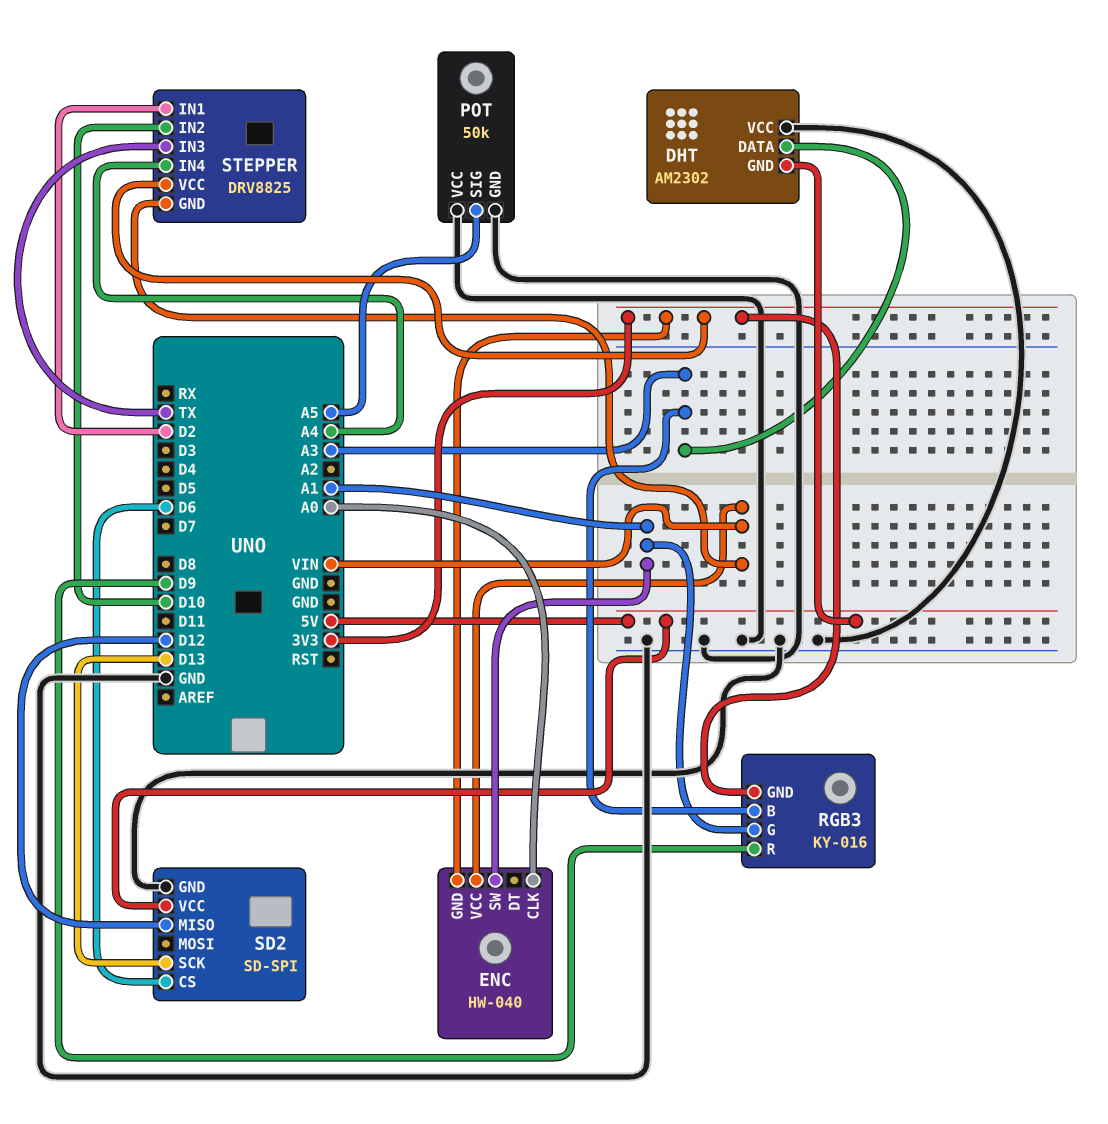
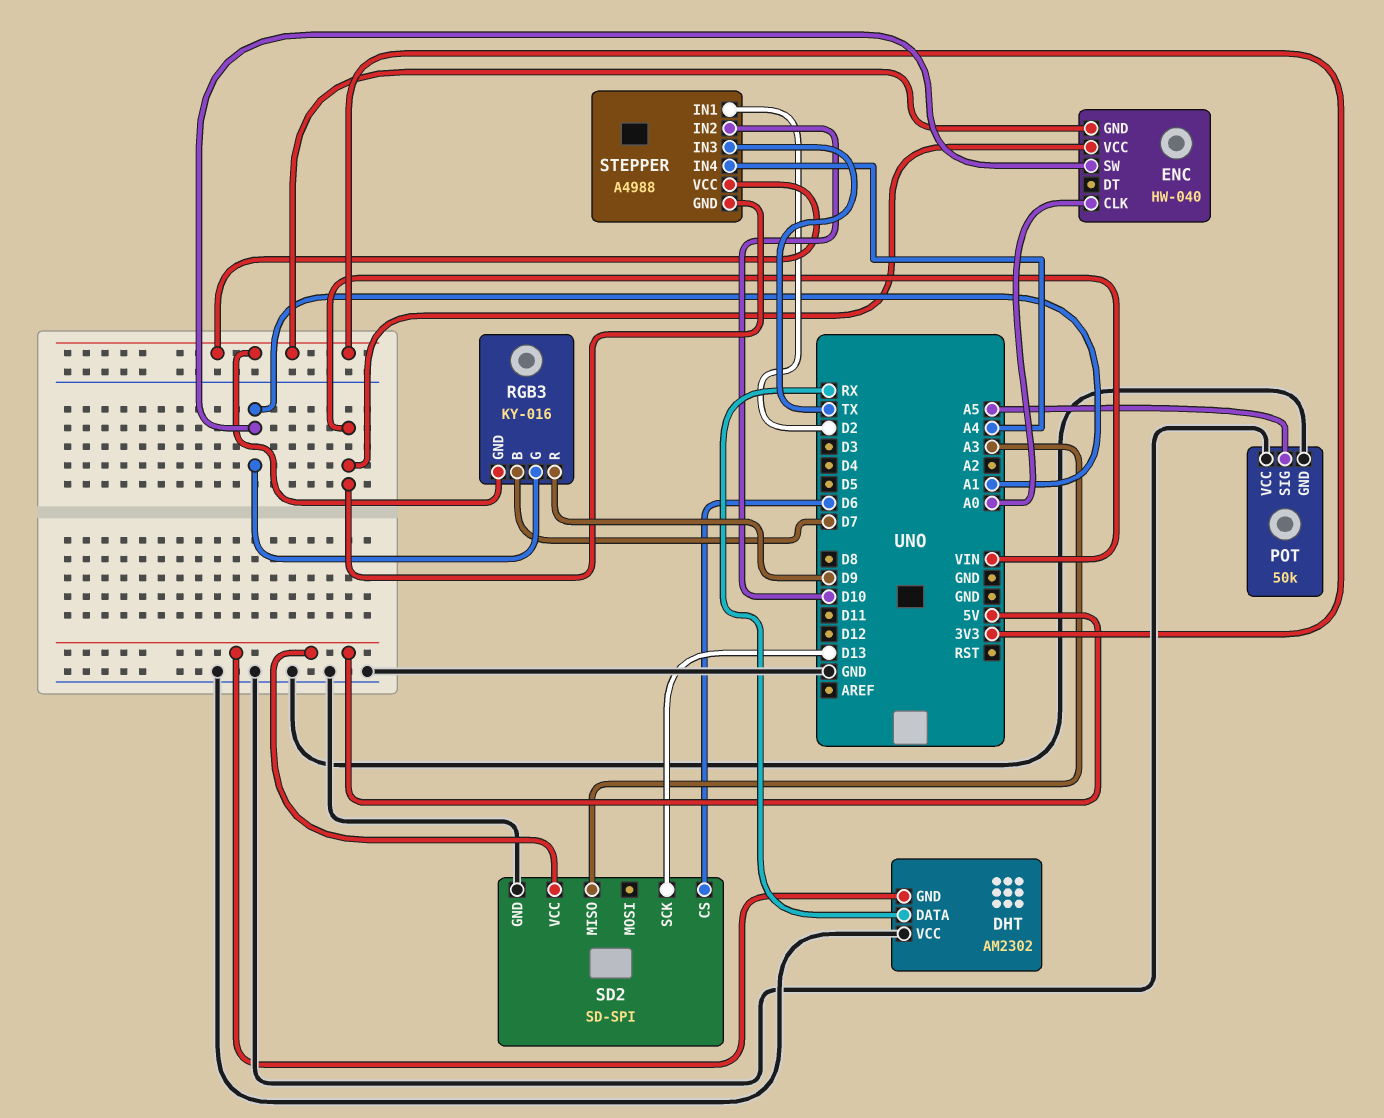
DHT pin DATA: A3 -> RX
RGB3 pin B: A3 -> D7
SD2 pin MISO: D12 -> A3
STEPPER: DRV8825 -> A4988

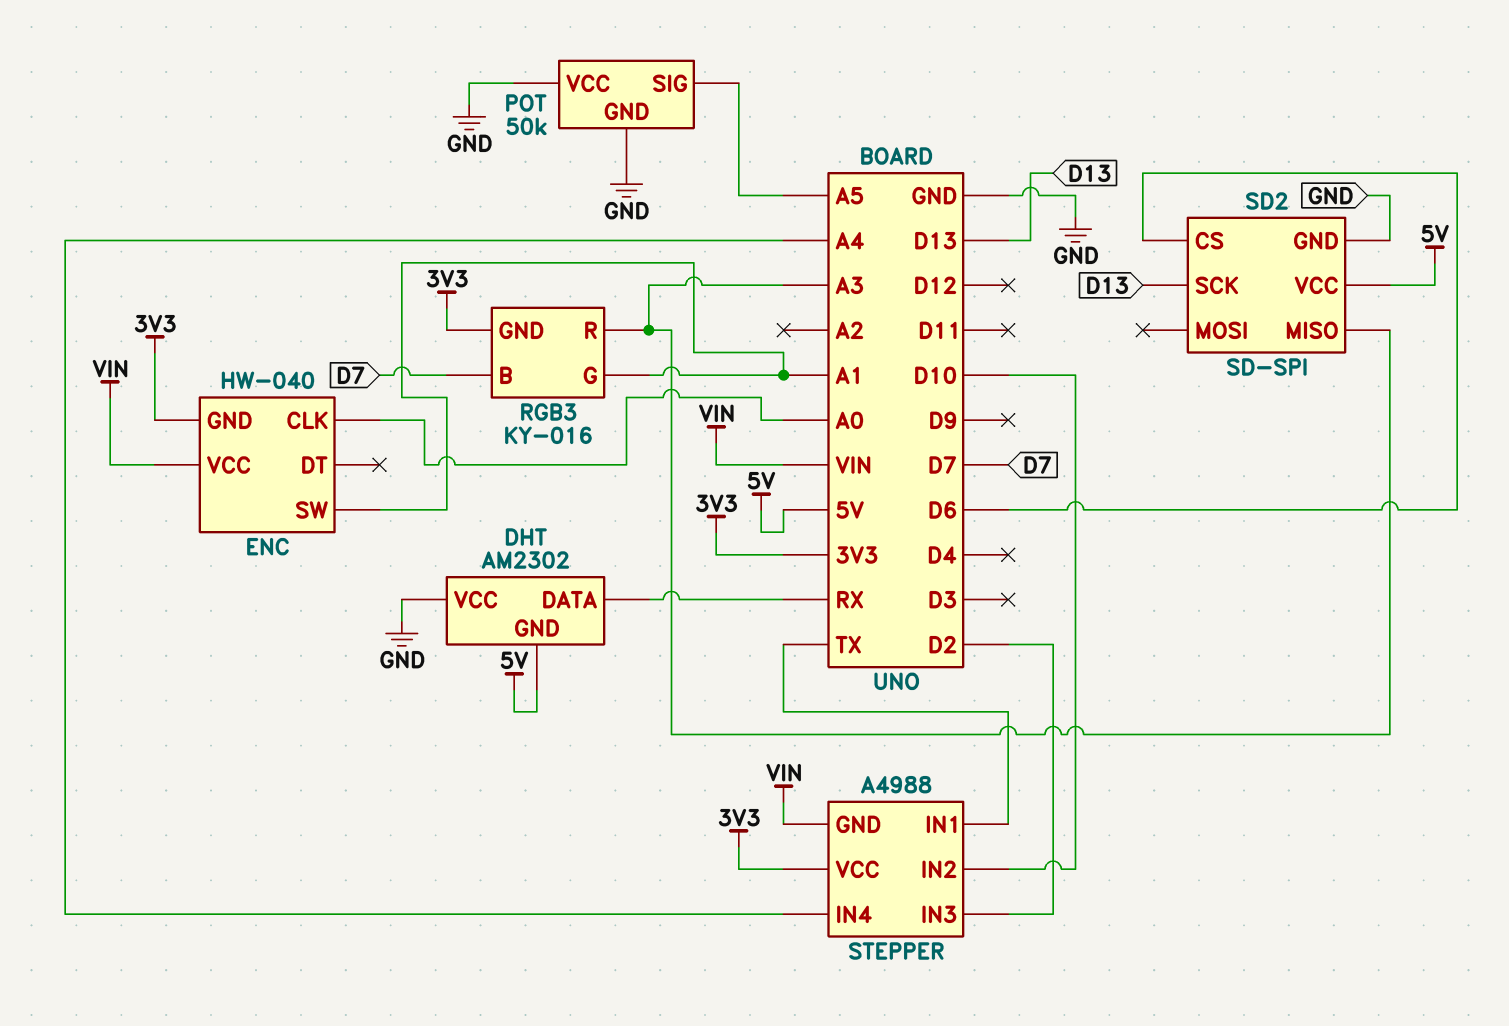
RGB3 pin R: D9 -> A3
STEPPER pin IN1: D2 -> TX
STEPPER pin IN3: TX -> D2

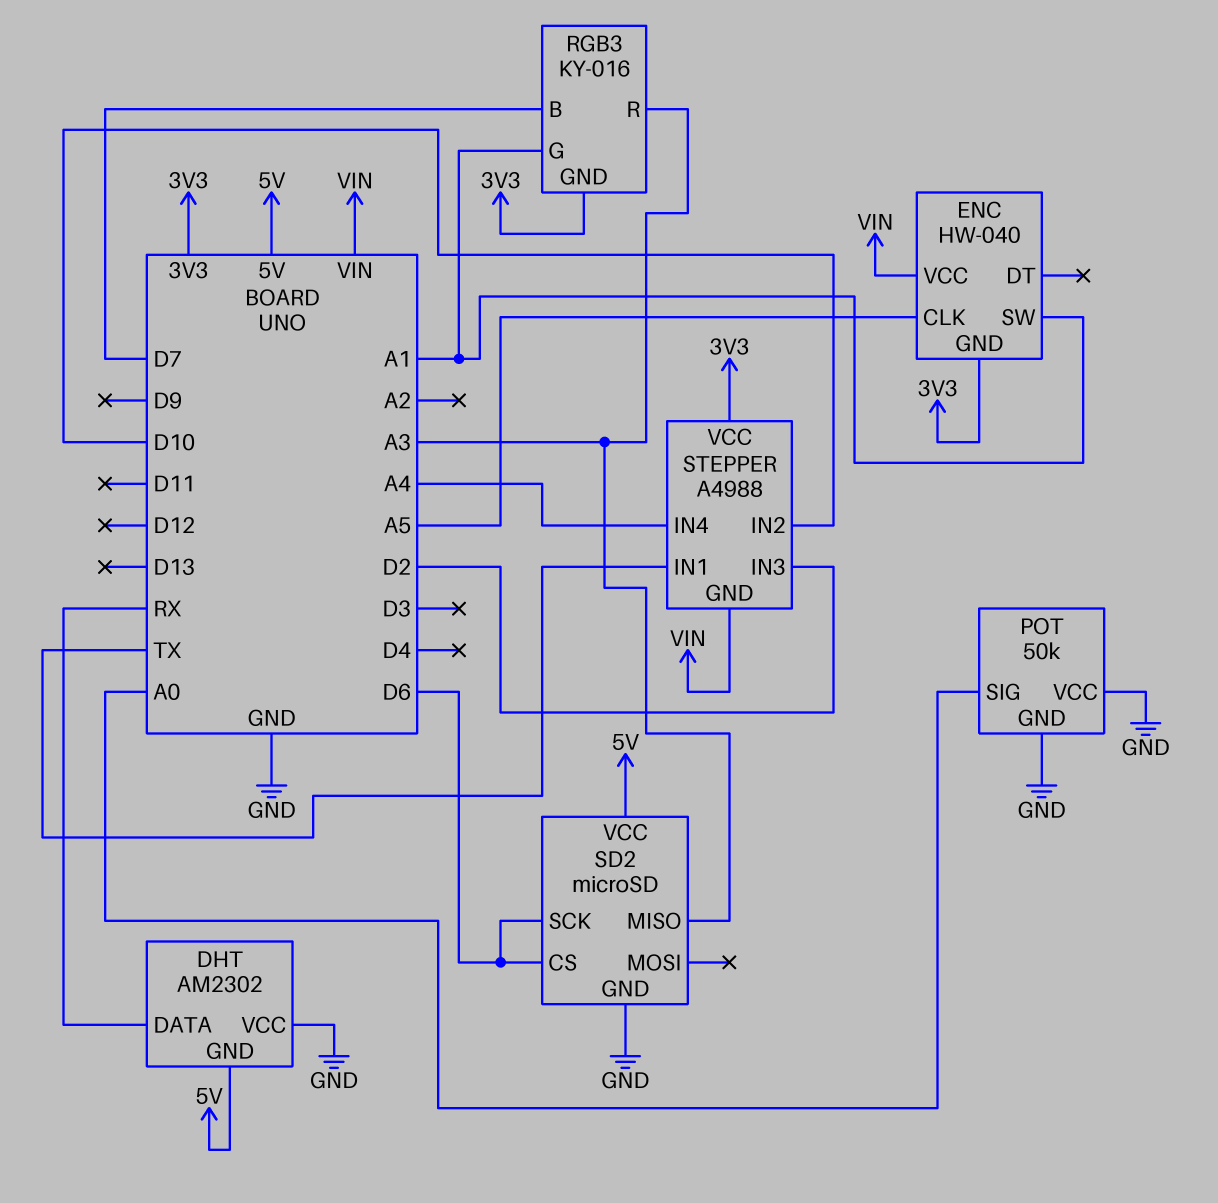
ENC pin CLK: A0 -> A5
POT pin SIG: A5 -> A0
SD2: SD-SPI -> microSD
SD2 pin SCK: D13 -> D6

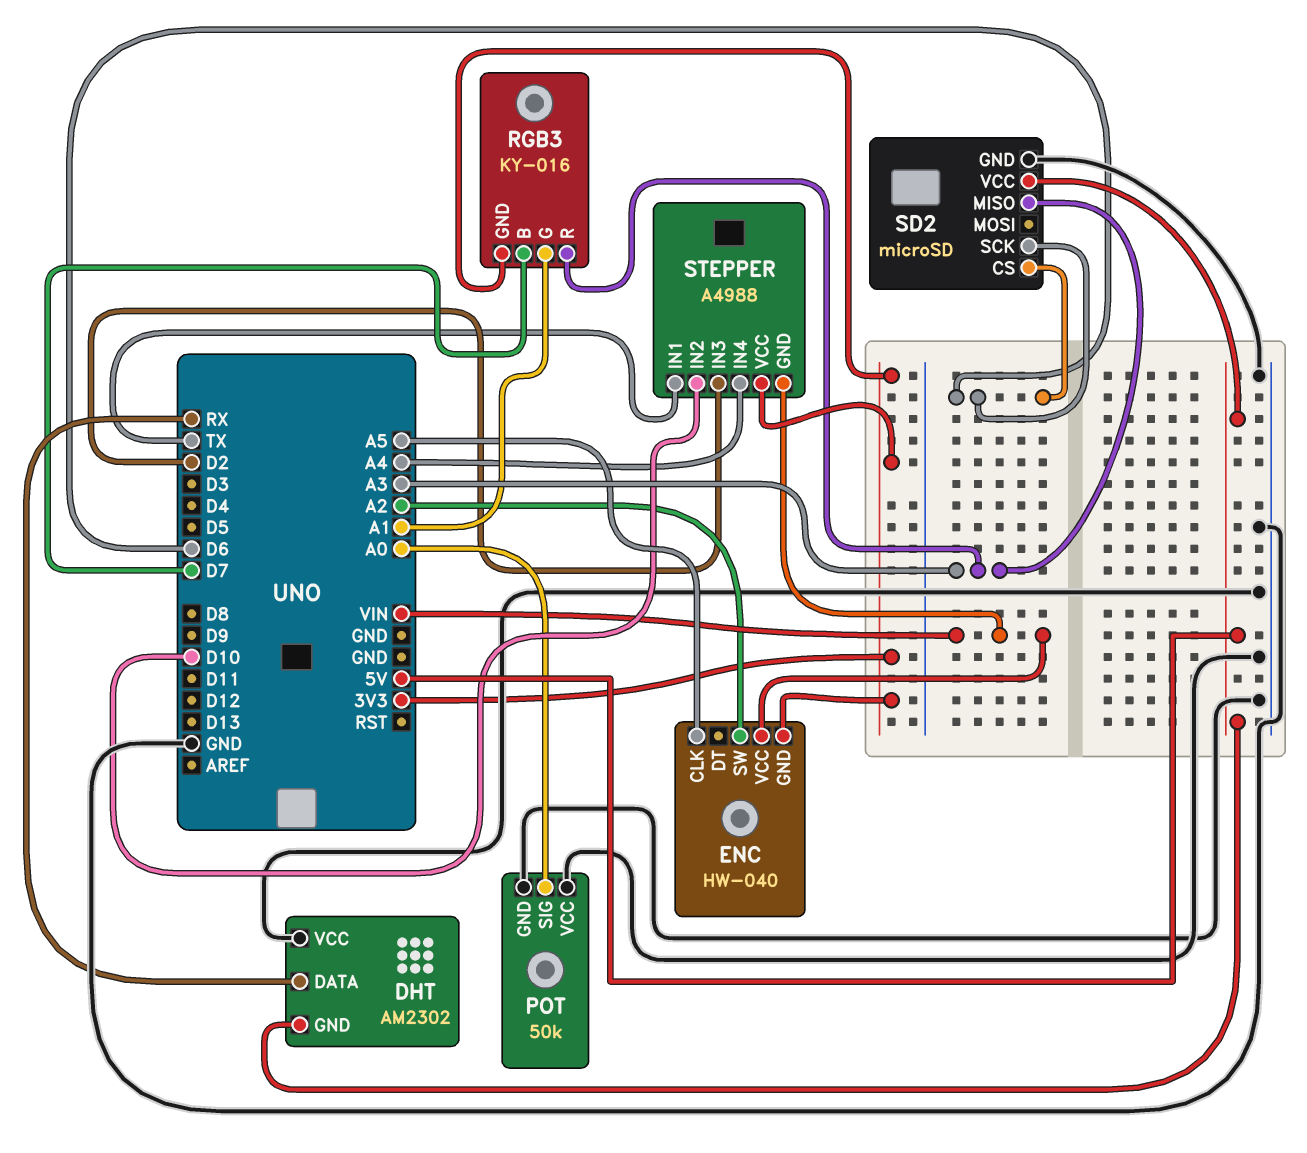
ENC pin SW: A1 -> A2

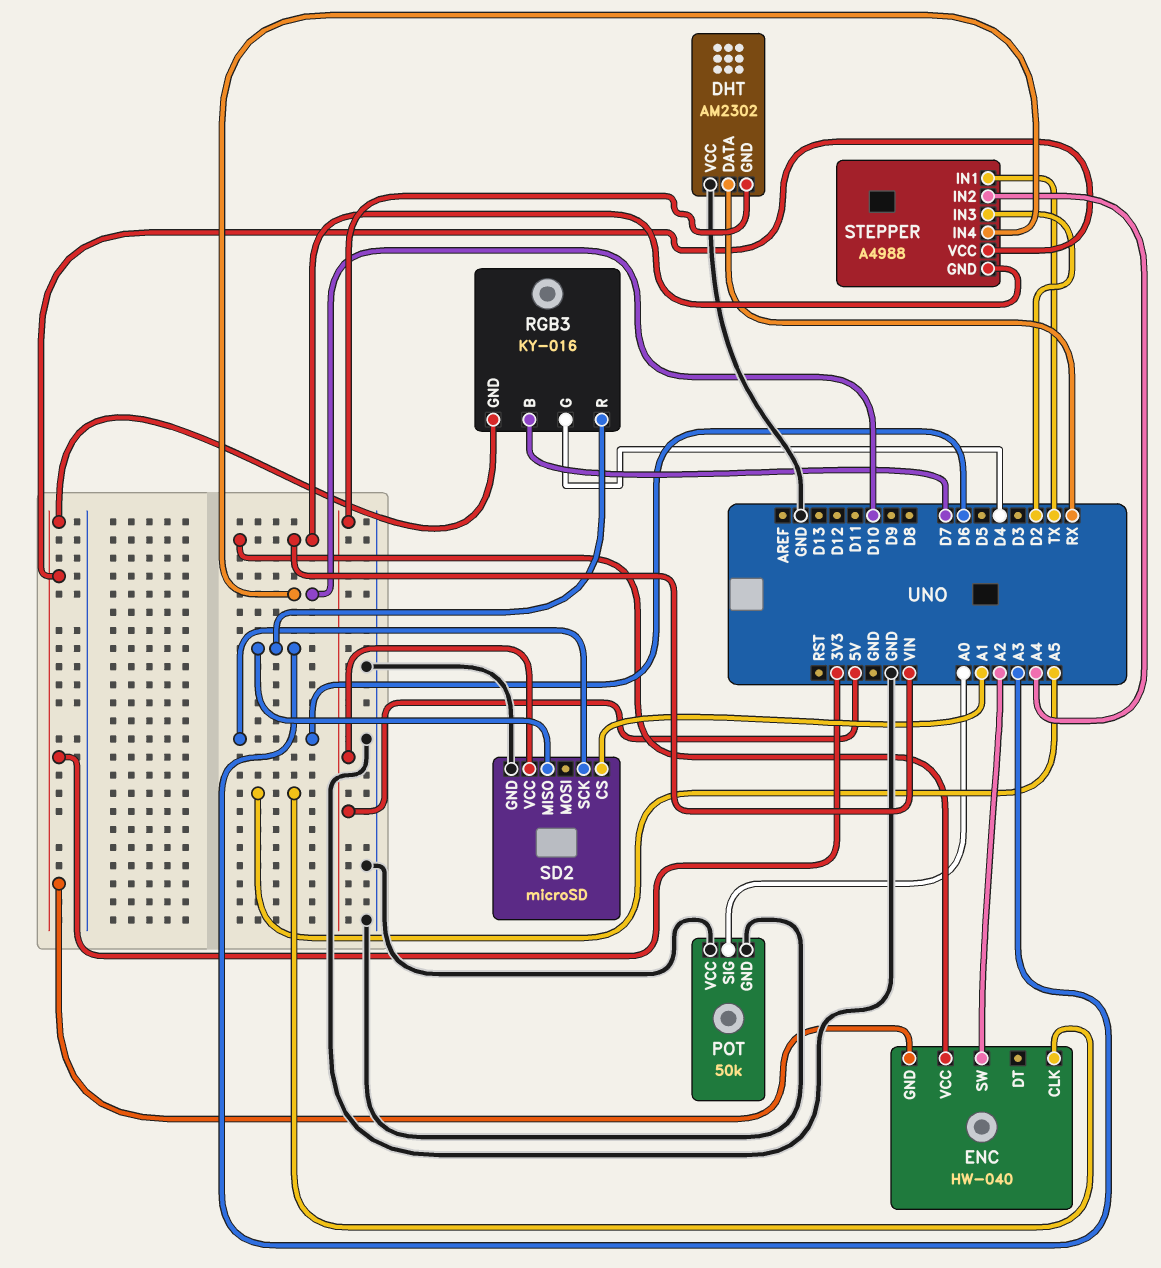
RGB3 pin G: A1 -> D4
SD2 pin CS: D6 -> A1
STEPPER pin IN2: D10 -> A4
STEPPER pin IN4: A4 -> D10

